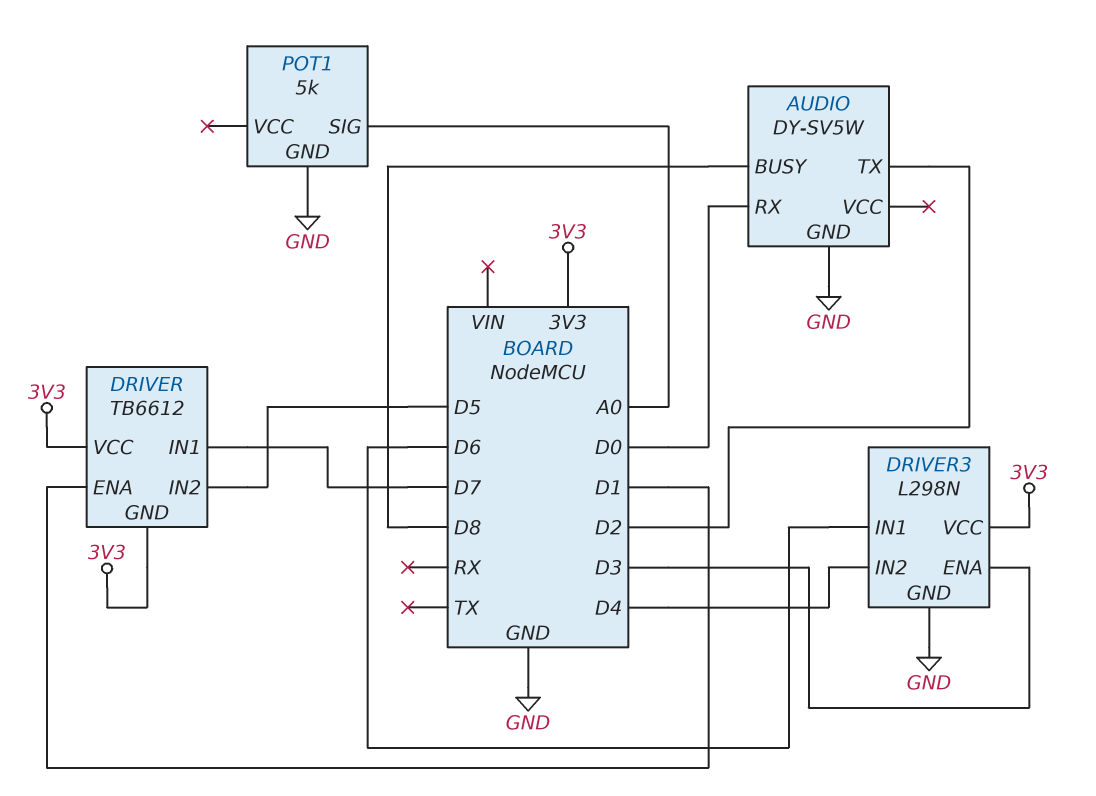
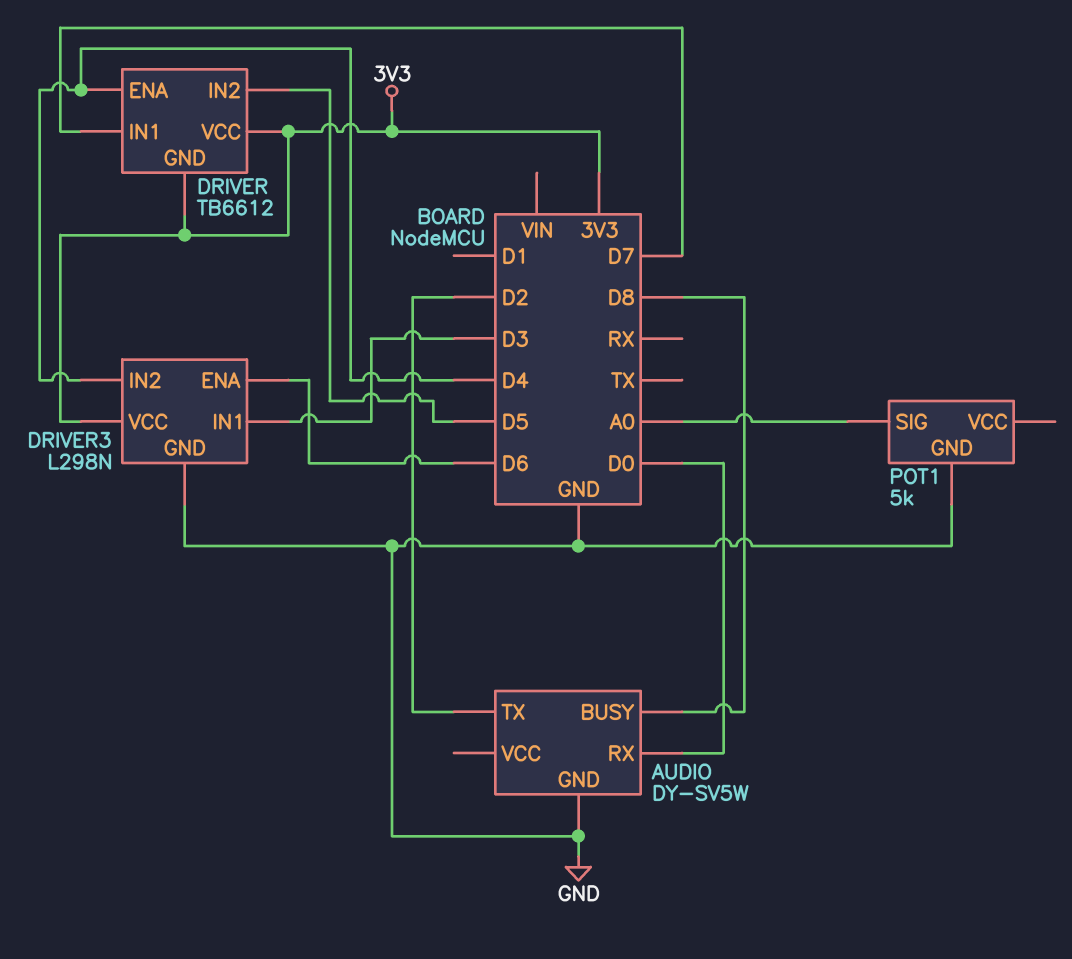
DRIVER pin ENA: D1 -> D4
DRIVER3 pin ENA: D3 -> D6
DRIVER3 pin IN1: D6 -> D3

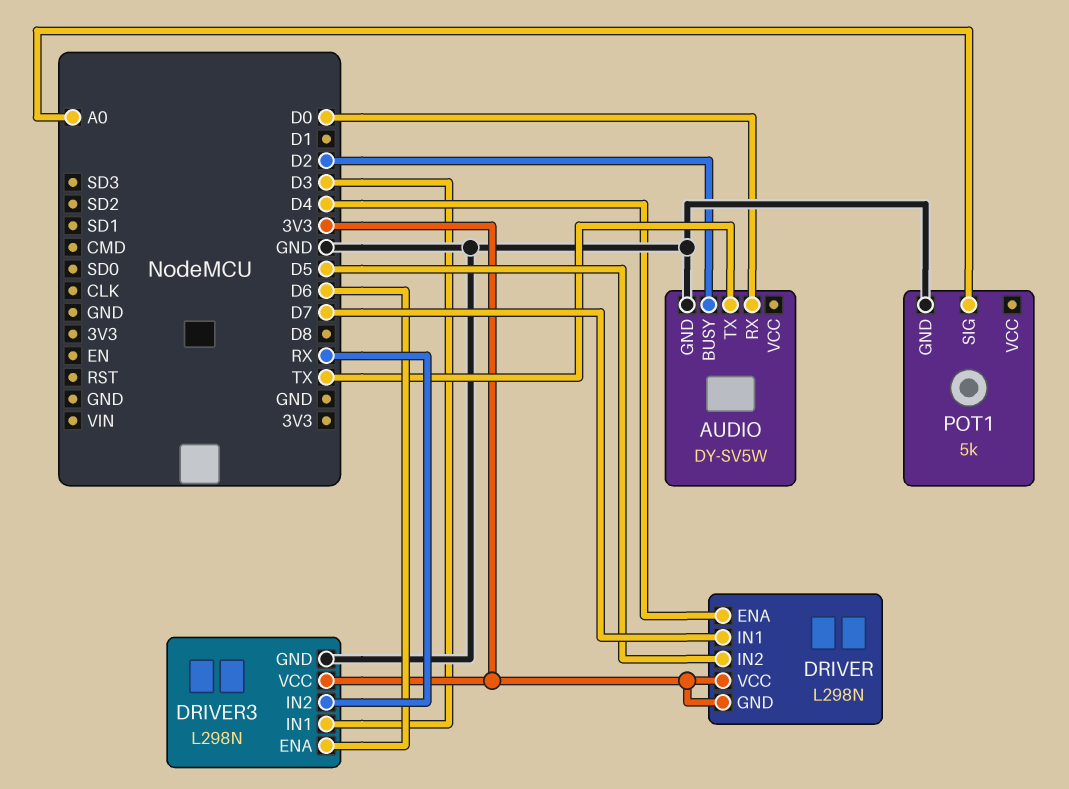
AUDIO pin BUSY: D8 -> D2
AUDIO pin TX: D2 -> TX
DRIVER: TB6612 -> L298N
DRIVER3 pin IN2: D4 -> RX

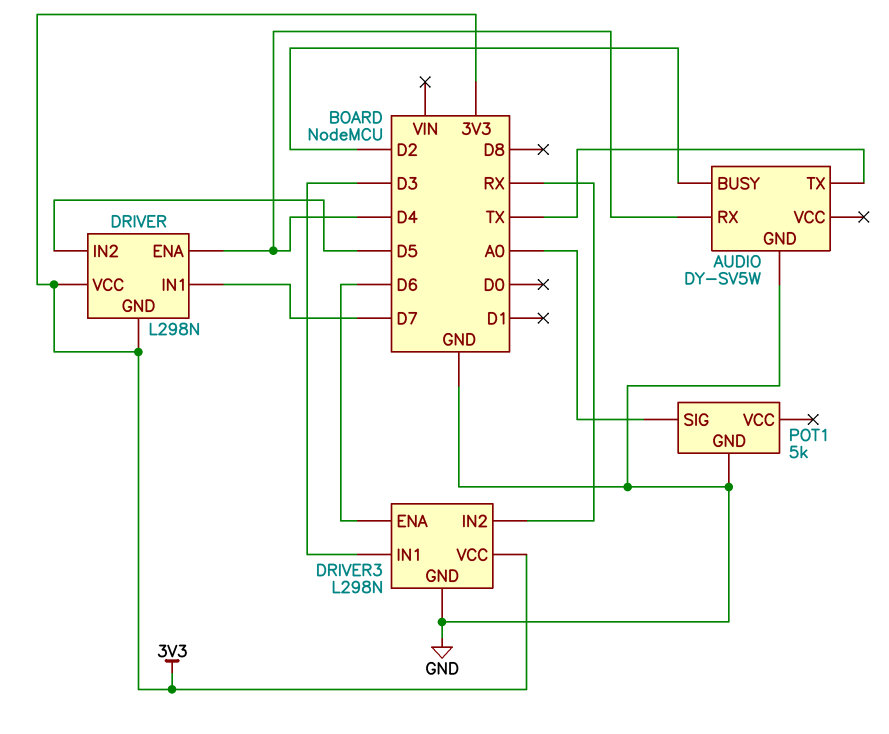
AUDIO pin RX: D0 -> D4

